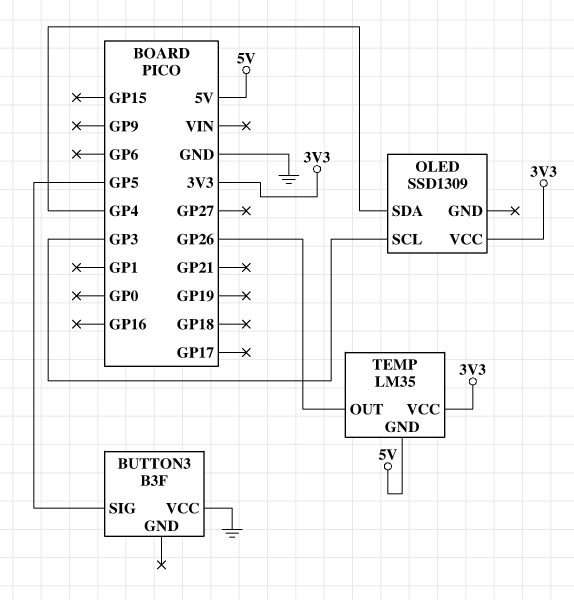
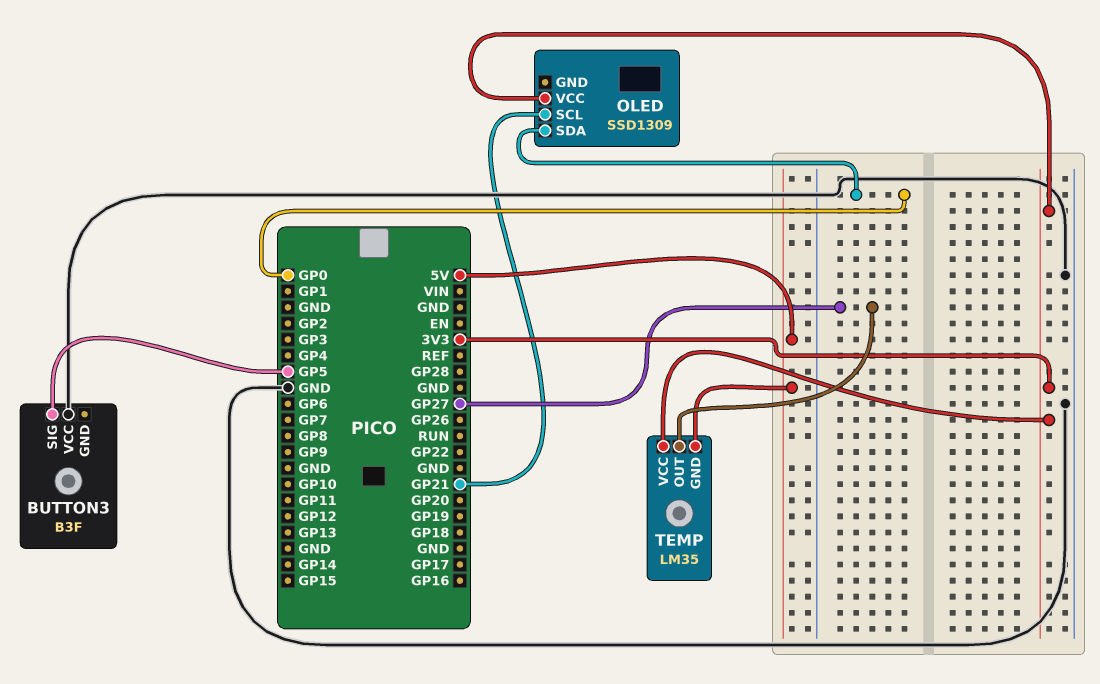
OLED pin SCL: GP3 -> GP21
OLED pin SDA: GP4 -> GP0
TEMP pin OUT: GP26 -> GP27

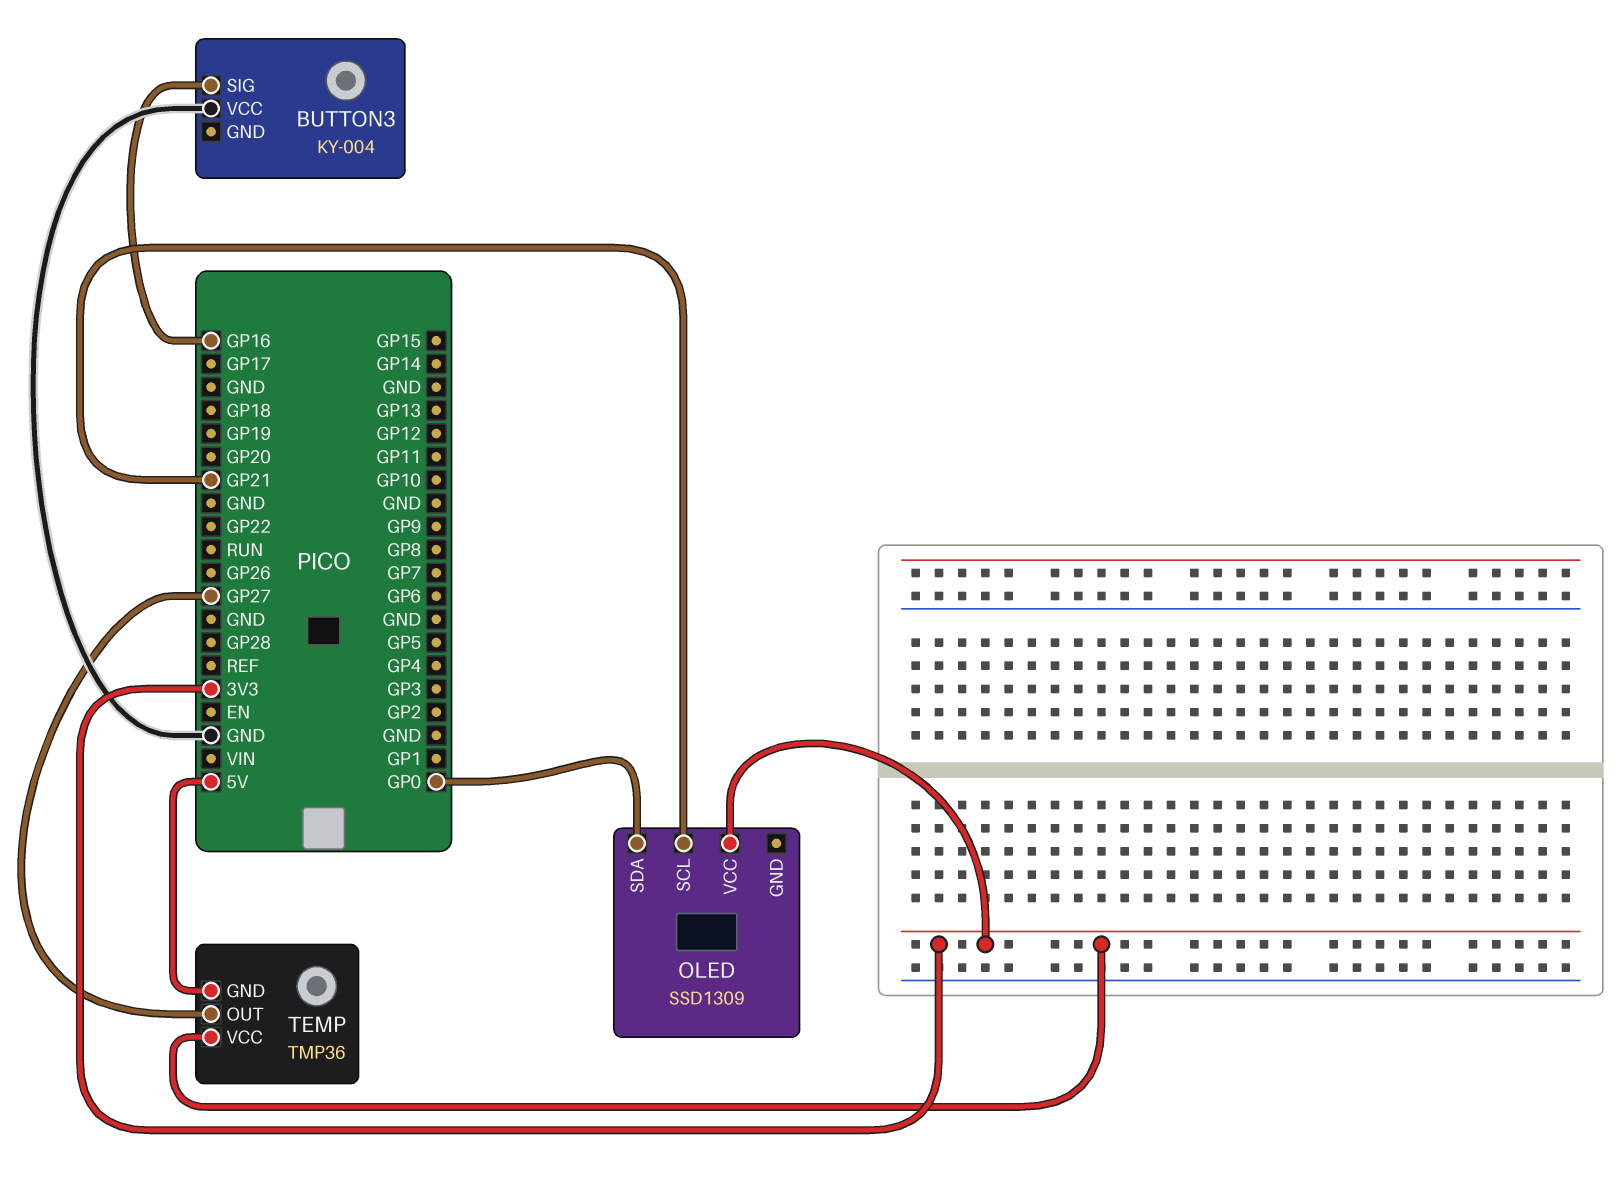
BUTTON3: B3F -> KY-004
BUTTON3 pin SIG: GP5 -> GP16
TEMP: LM35 -> TMP36

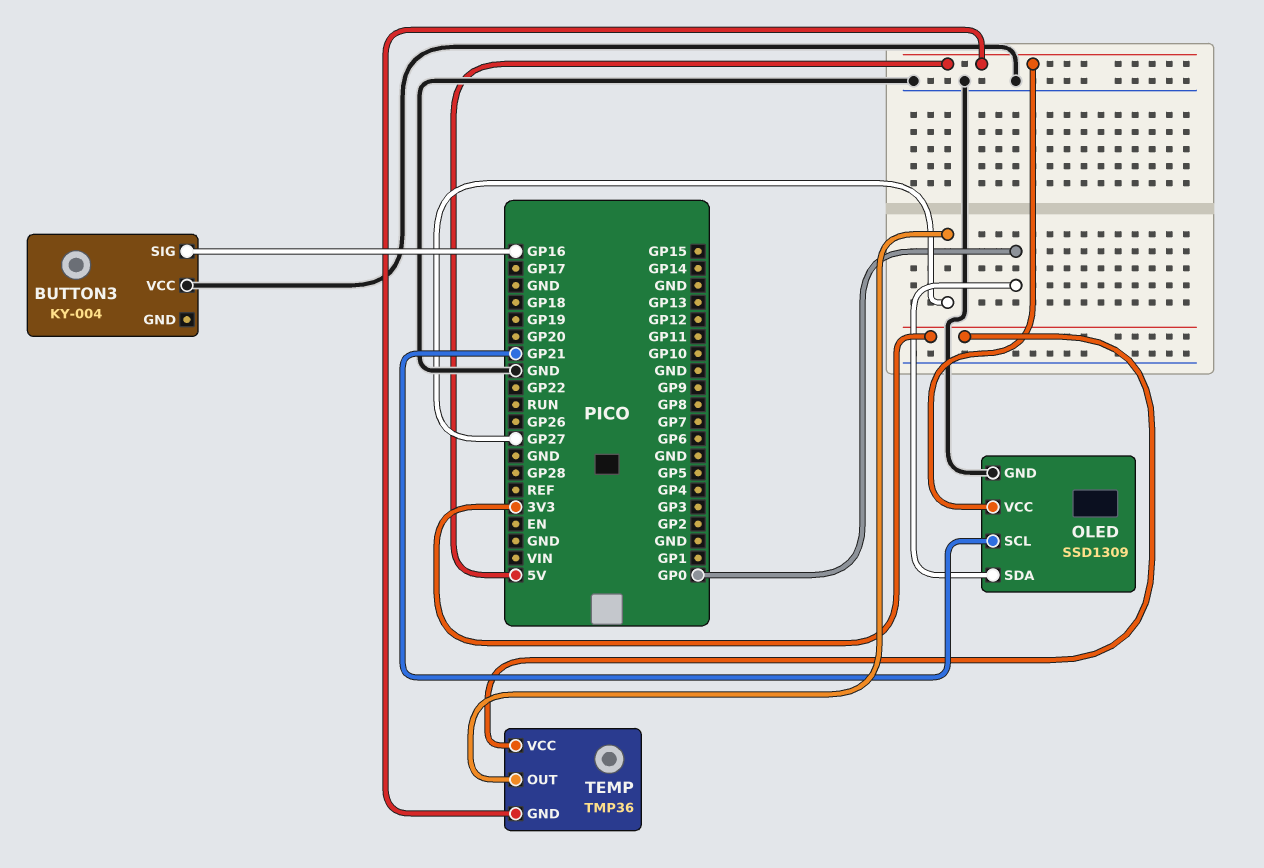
OLED pin GND: none -> GND
OLED pin VCC: 3V3 -> 5V

